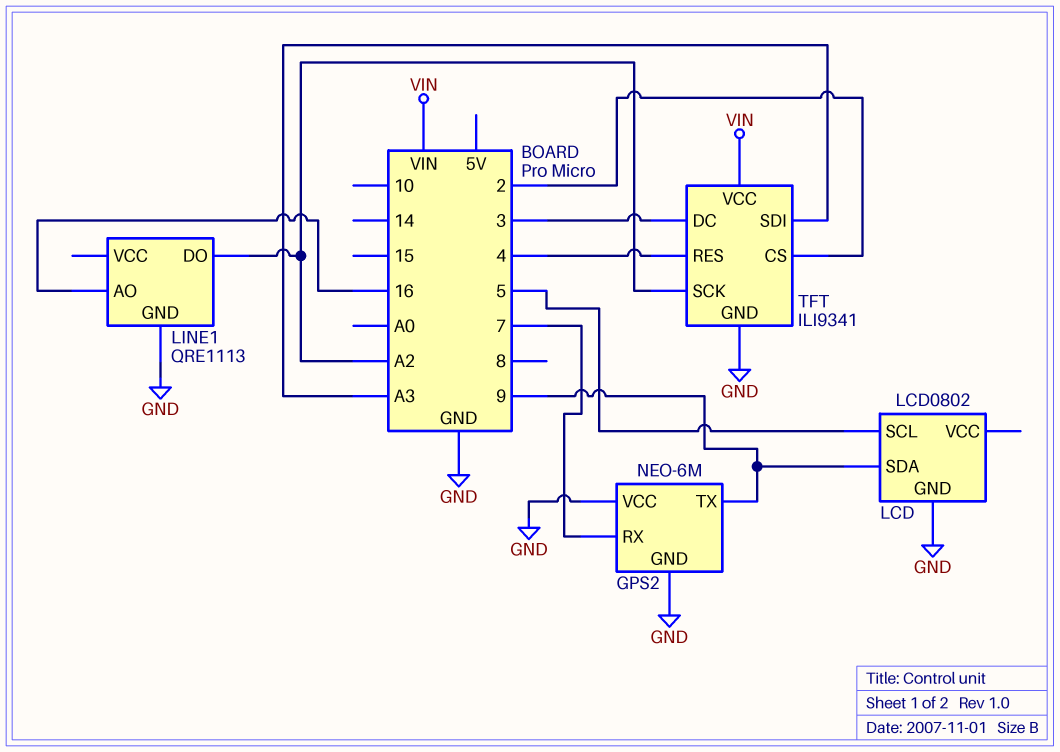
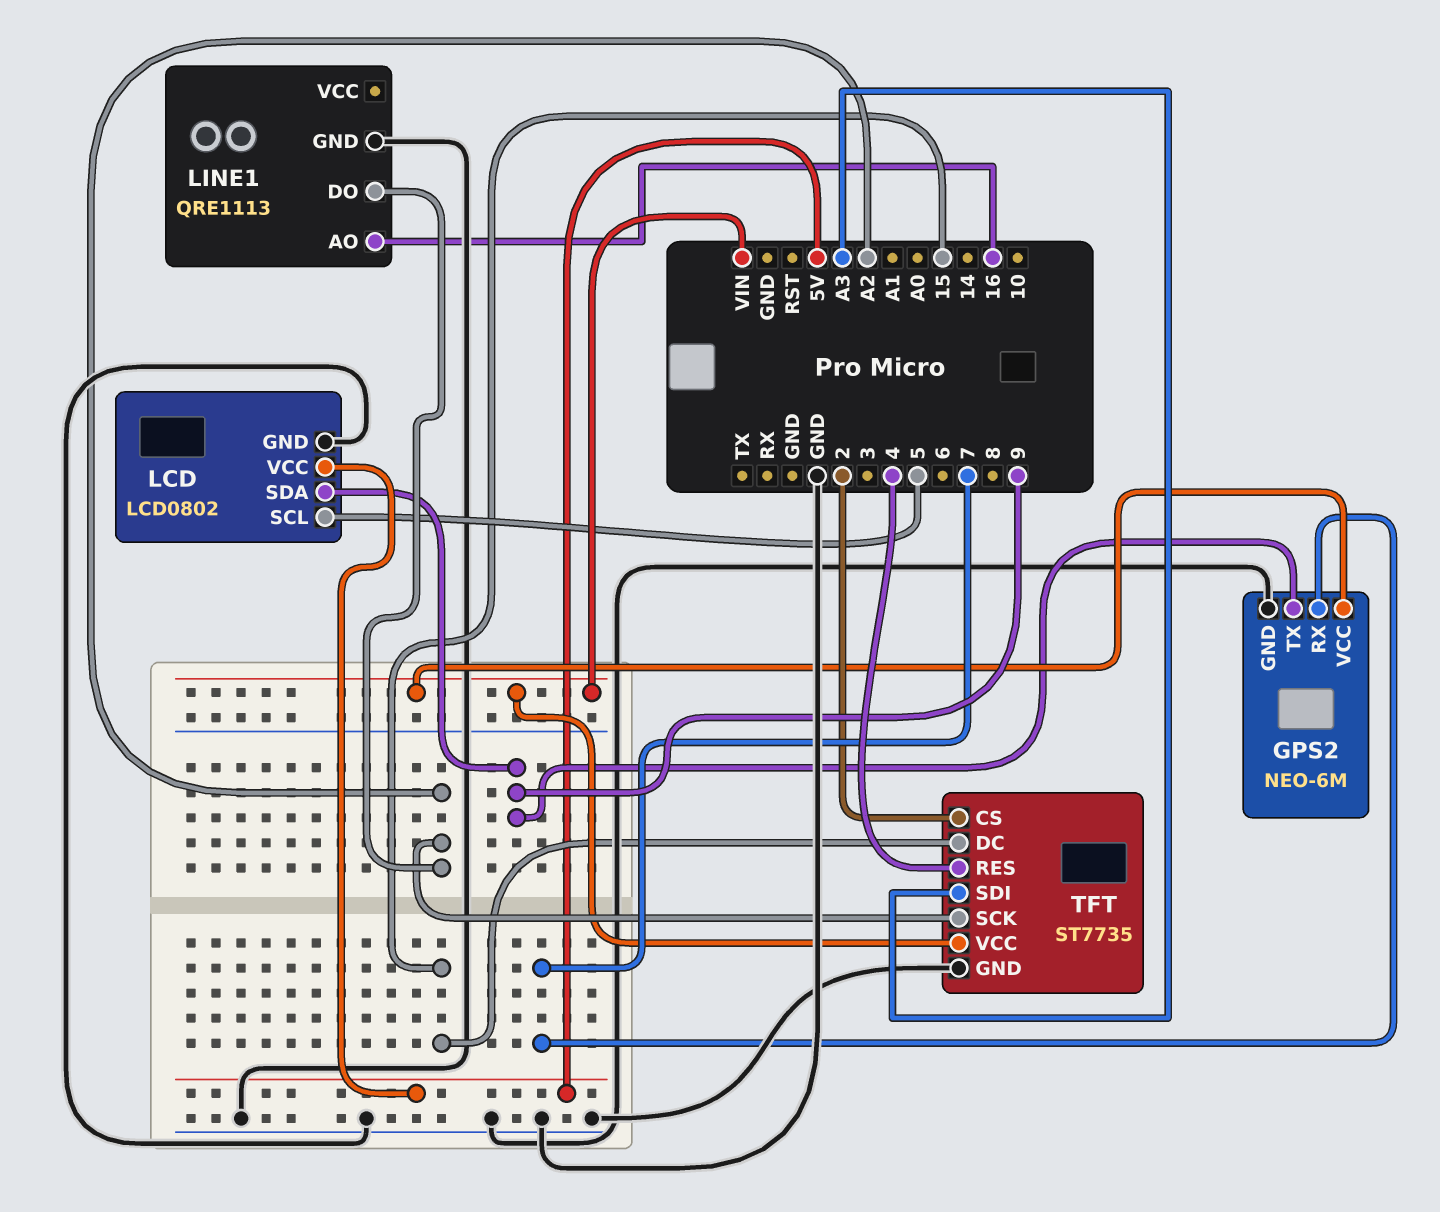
GPS2 pin VCC: GND -> VIN
LCD pin VCC: none -> 5V
TFT: ILI9341 -> ST7735
TFT pin DC: 3 -> 15

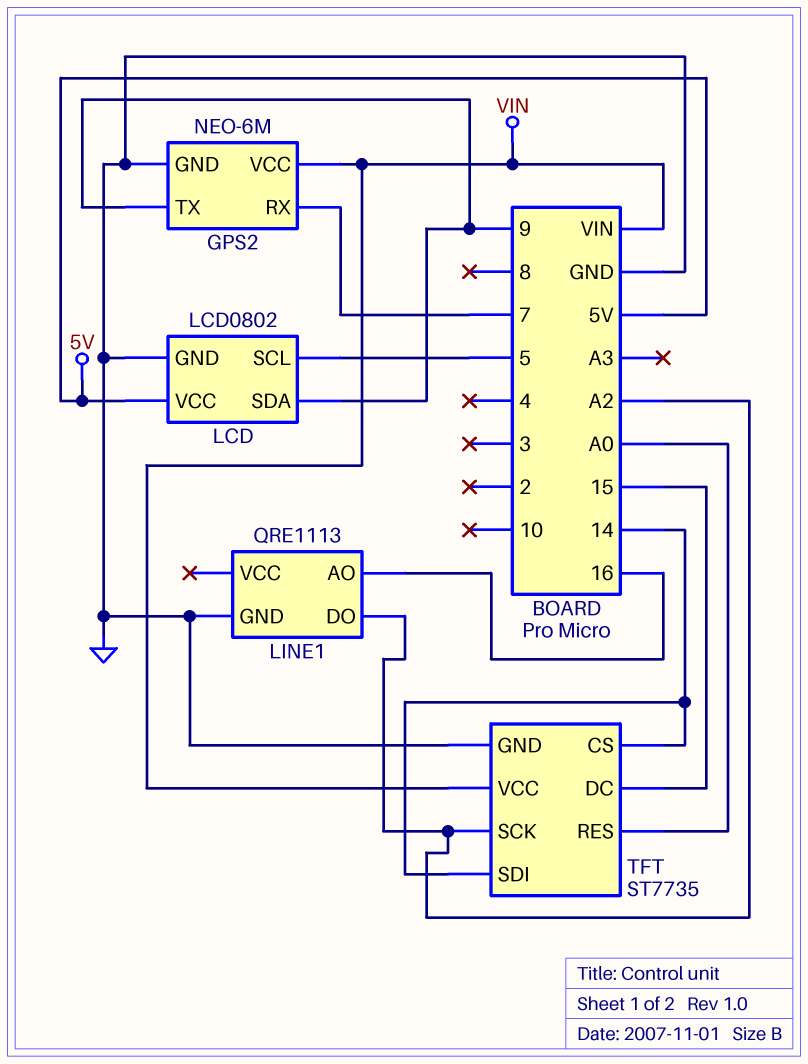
TFT pin CS: 2 -> 14
TFT pin RES: 4 -> A0
TFT pin SDI: A3 -> 14

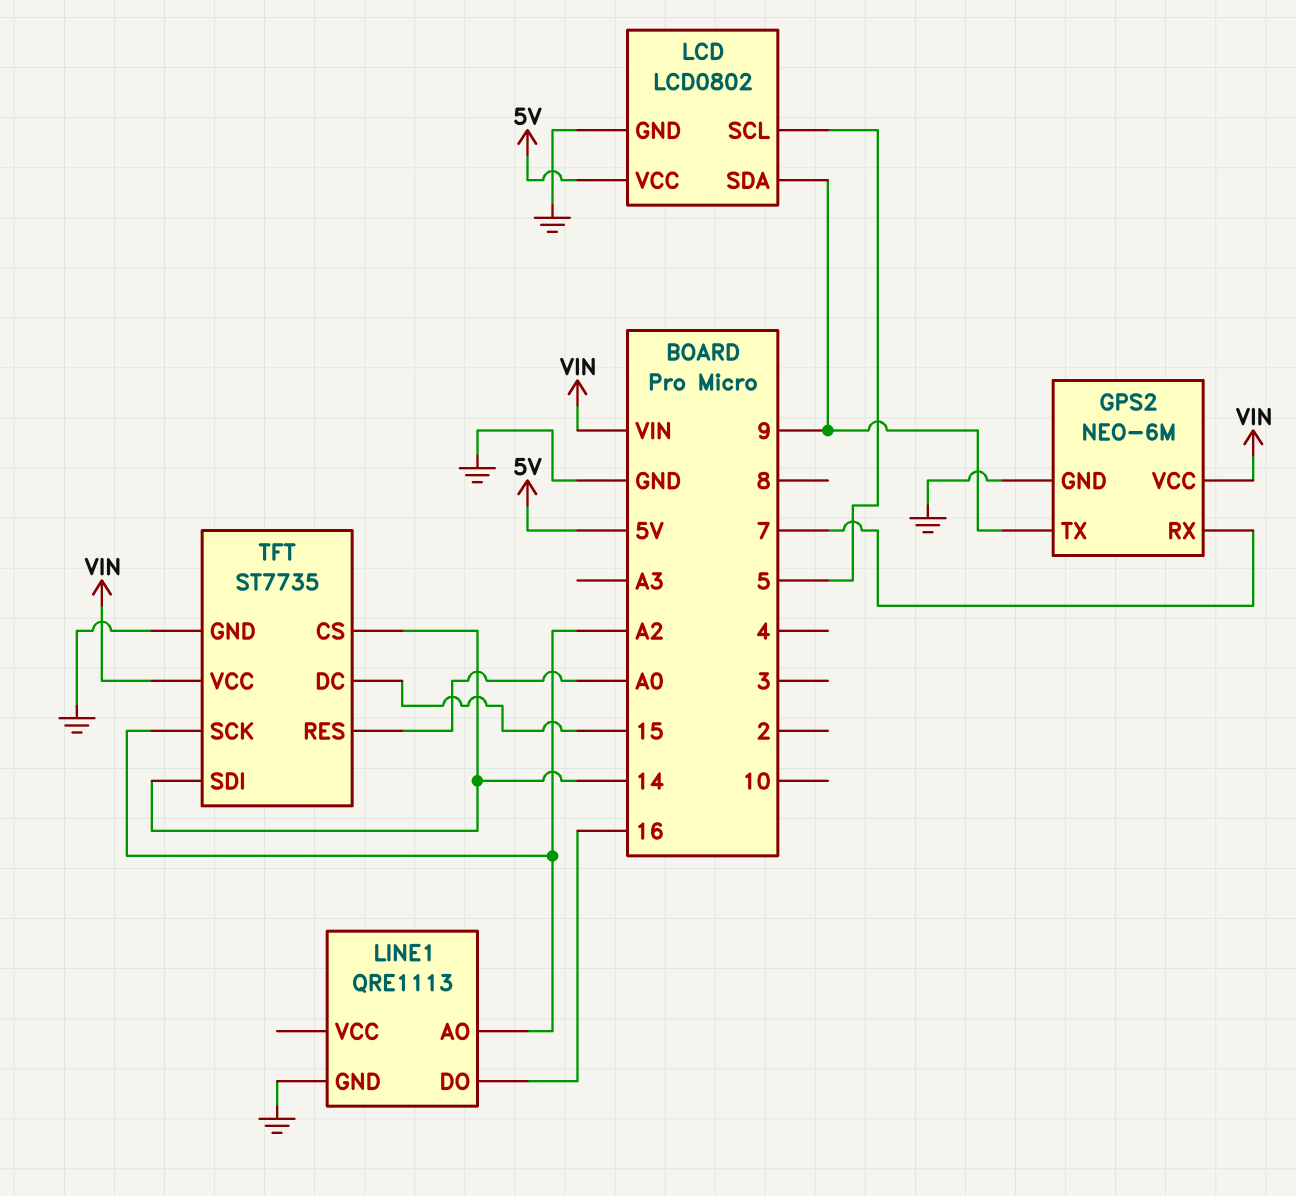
LINE1 pin AO: 16 -> A2
LINE1 pin DO: A2 -> 16

